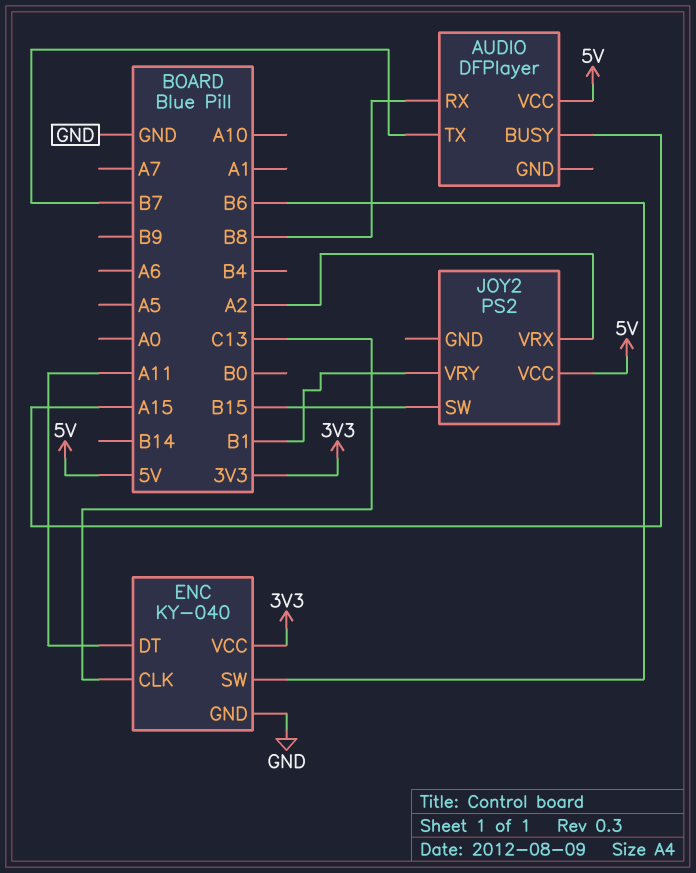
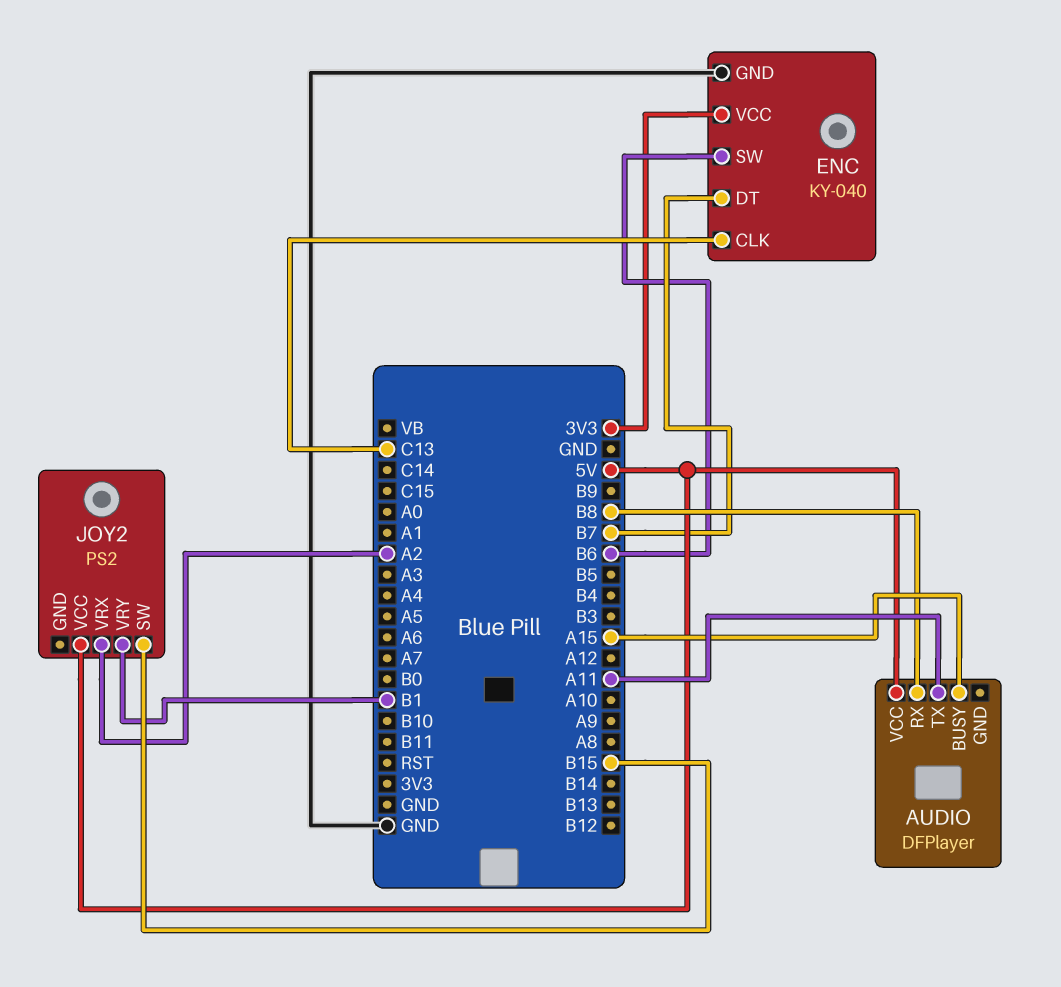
AUDIO pin TX: B7 -> A11
ENC pin DT: A11 -> B7

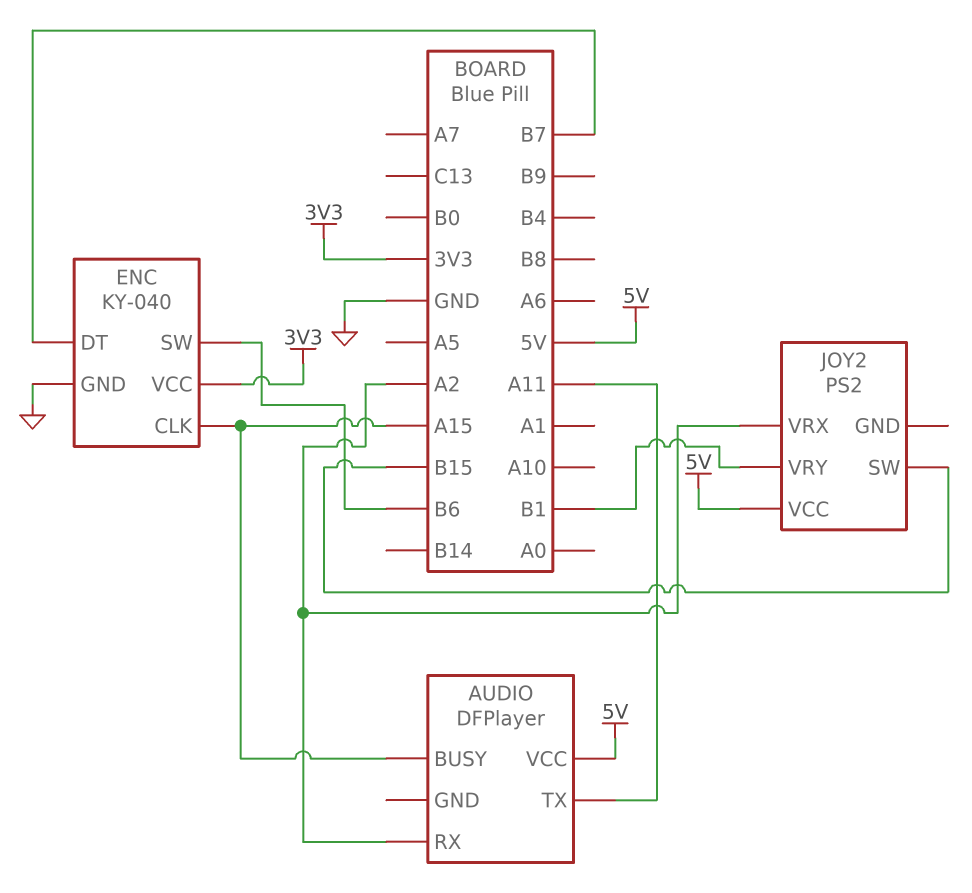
AUDIO pin RX: B8 -> A2
ENC pin CLK: C13 -> A15

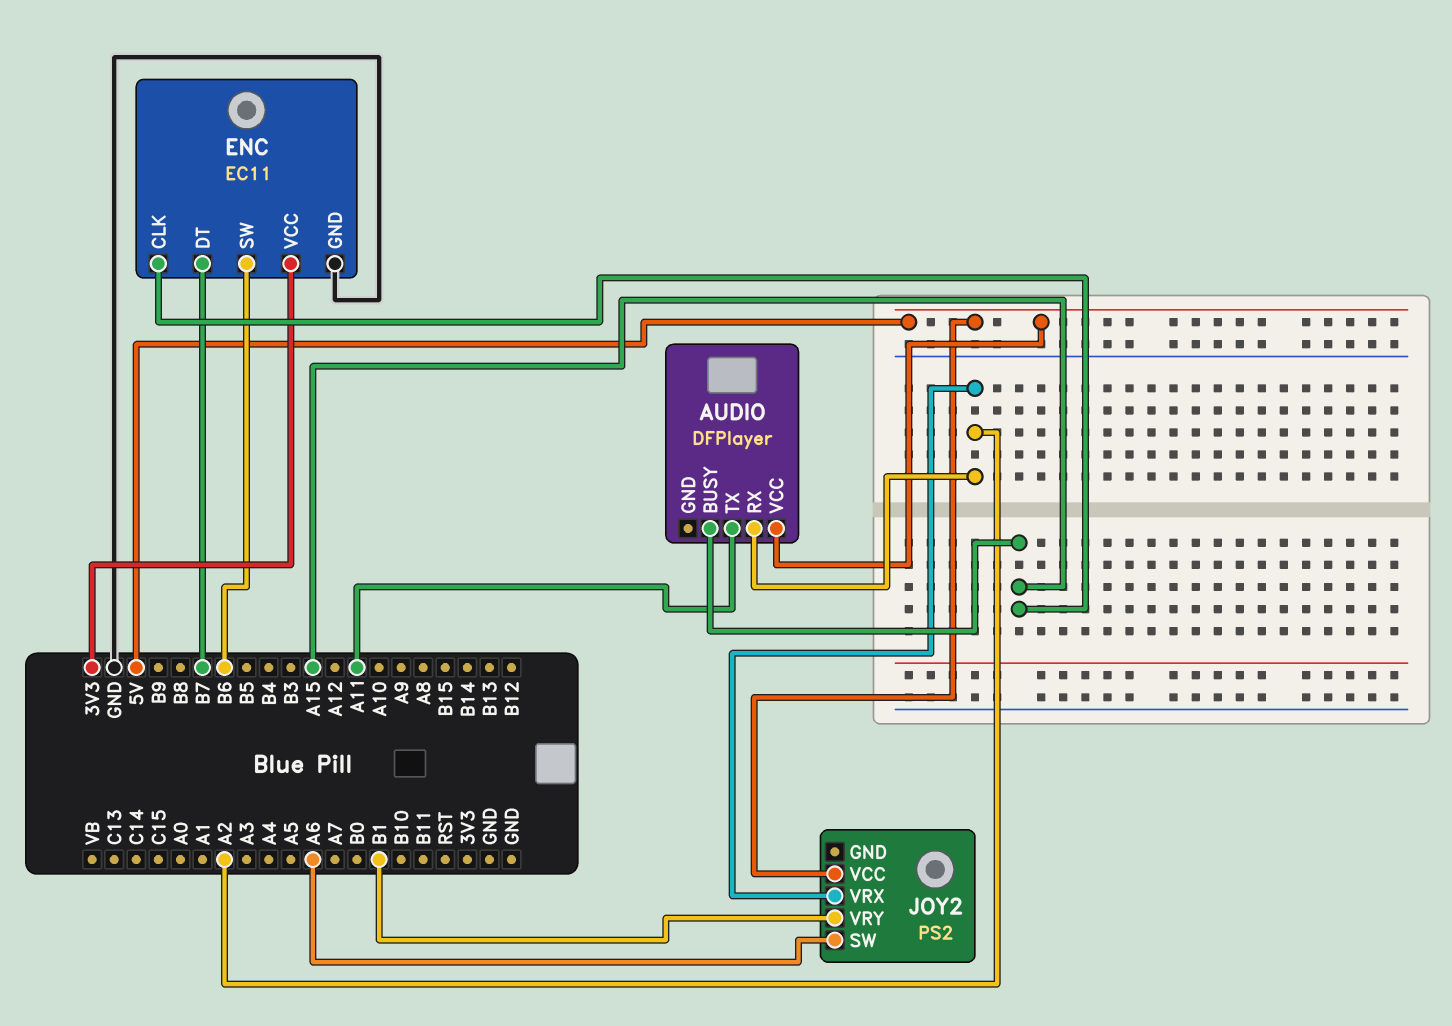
ENC: KY-040 -> EC11
JOY2 pin SW: B15 -> A6

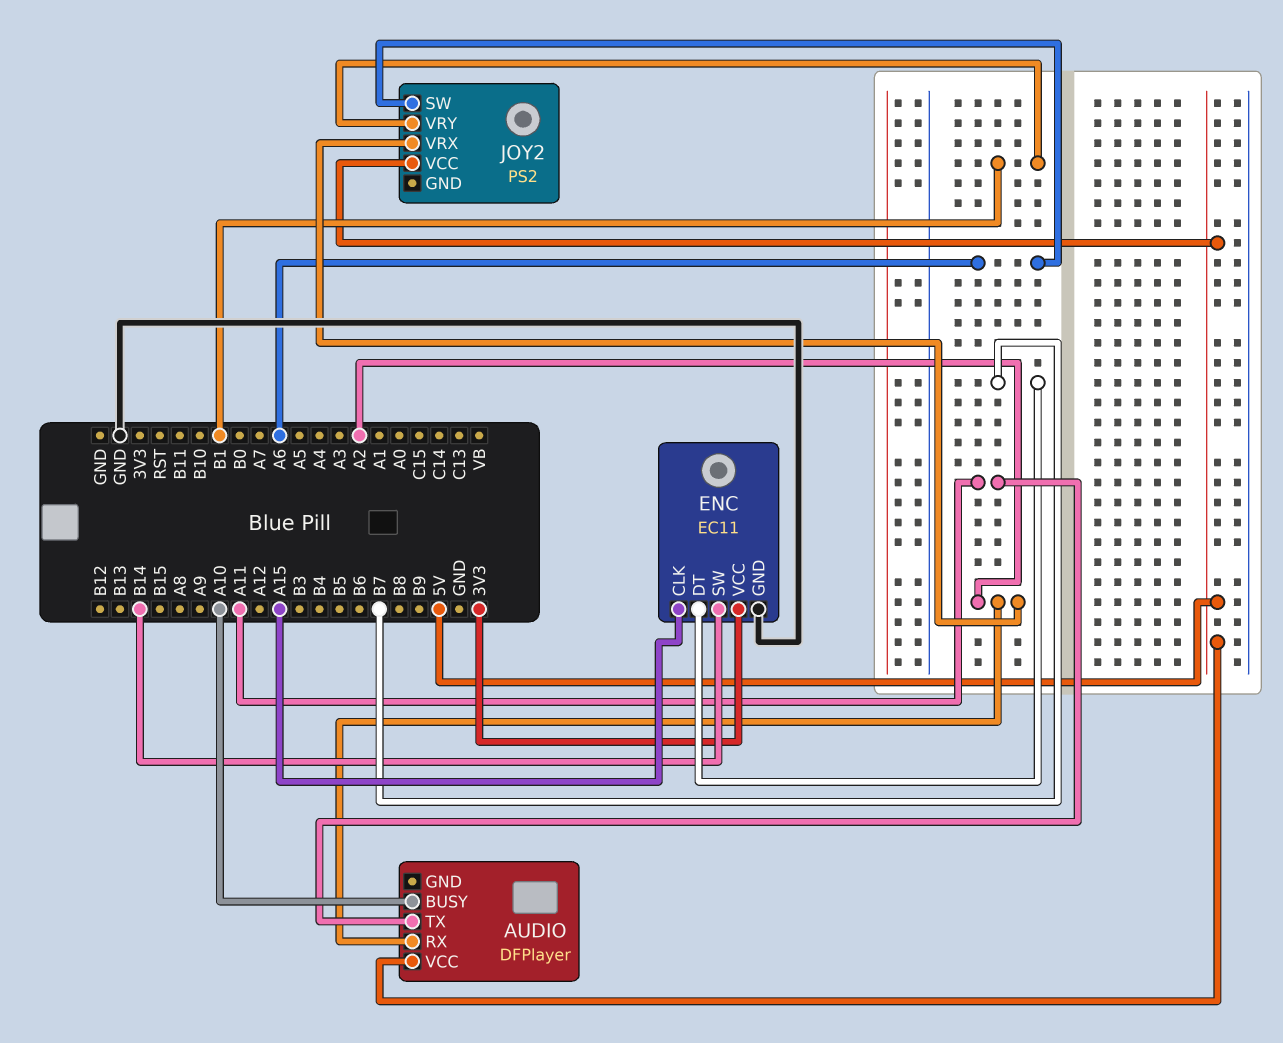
AUDIO pin BUSY: A15 -> A10
ENC pin SW: B6 -> B14

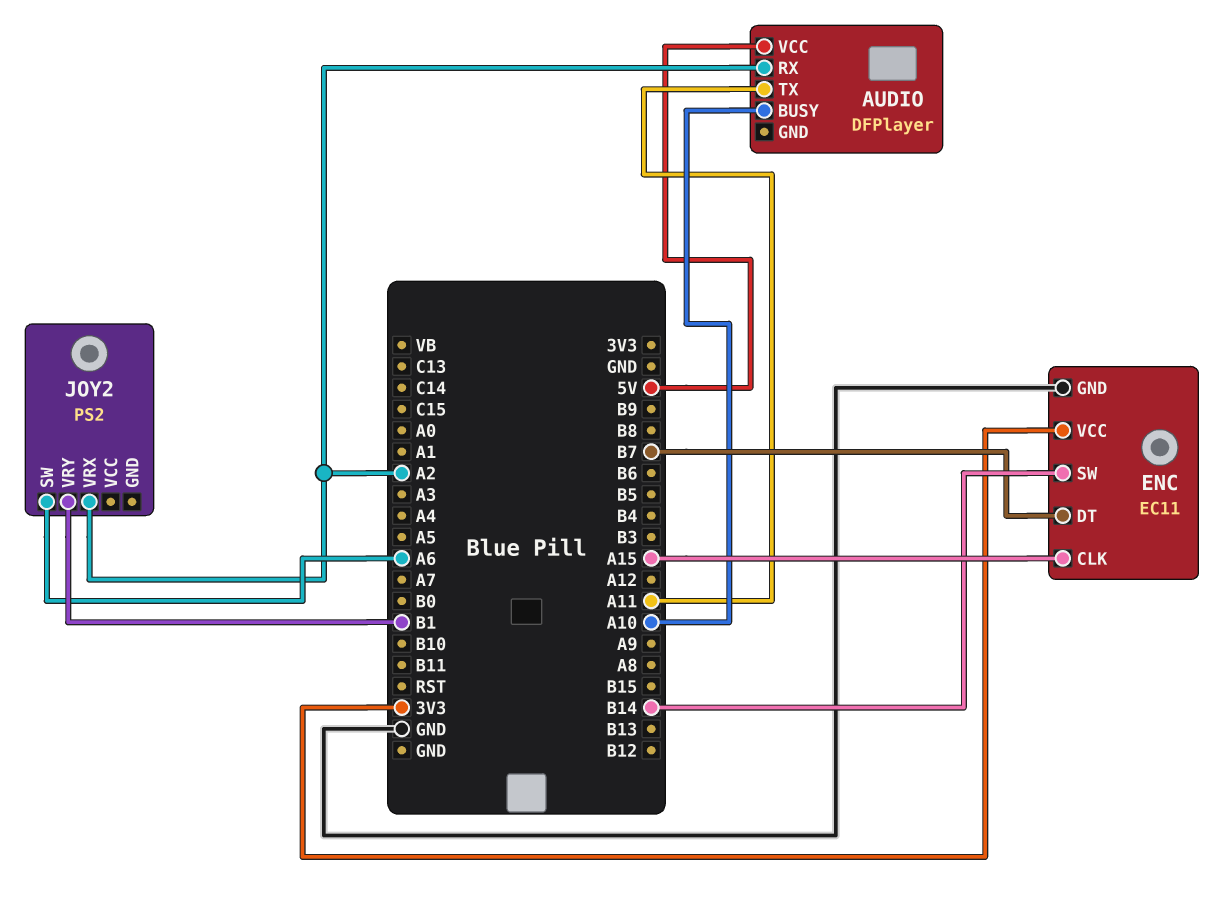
JOY2 pin VCC: 5V -> none

